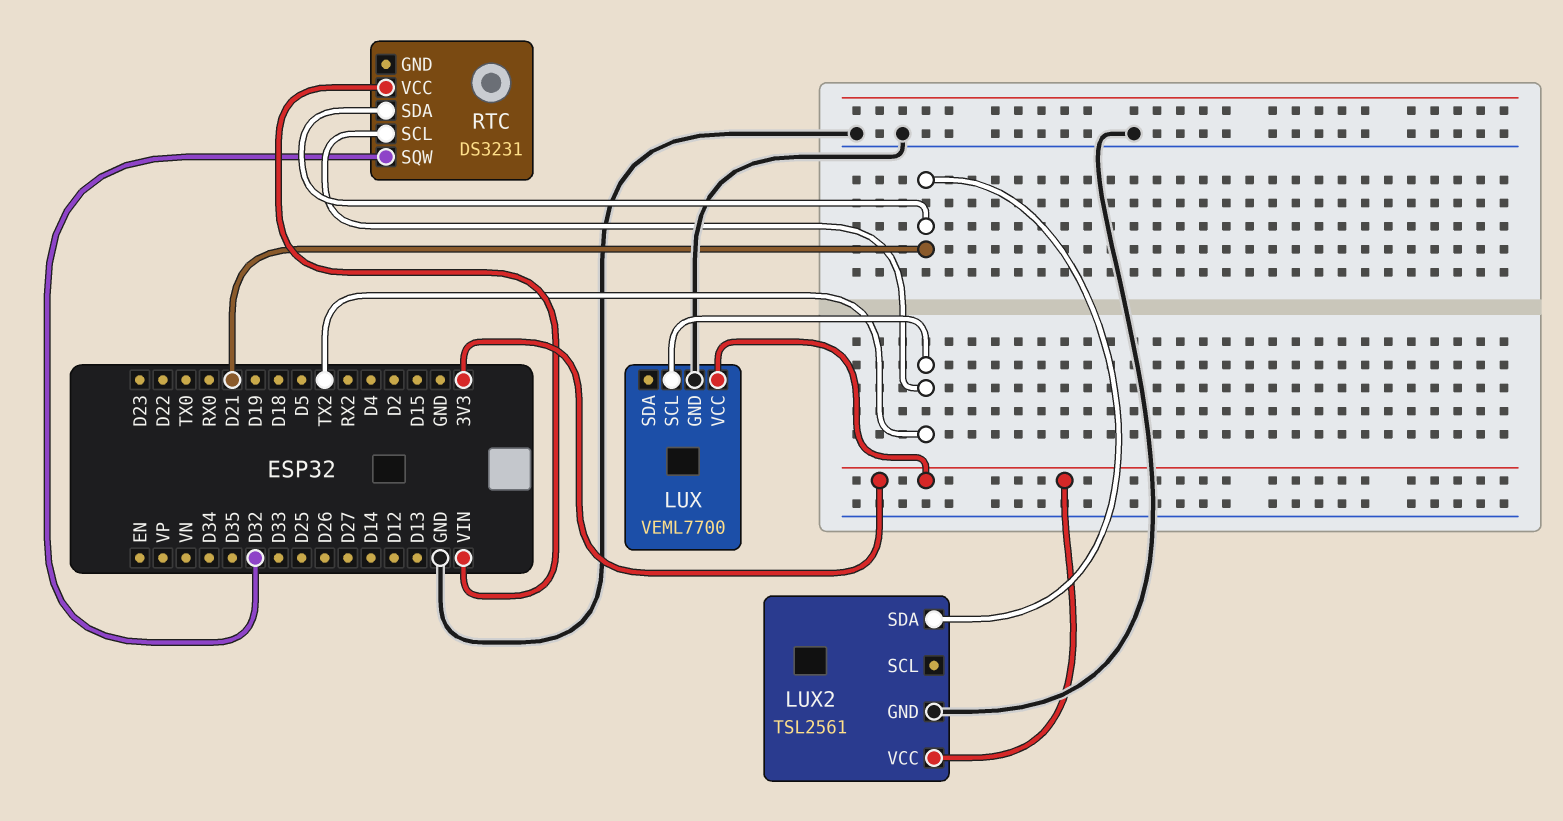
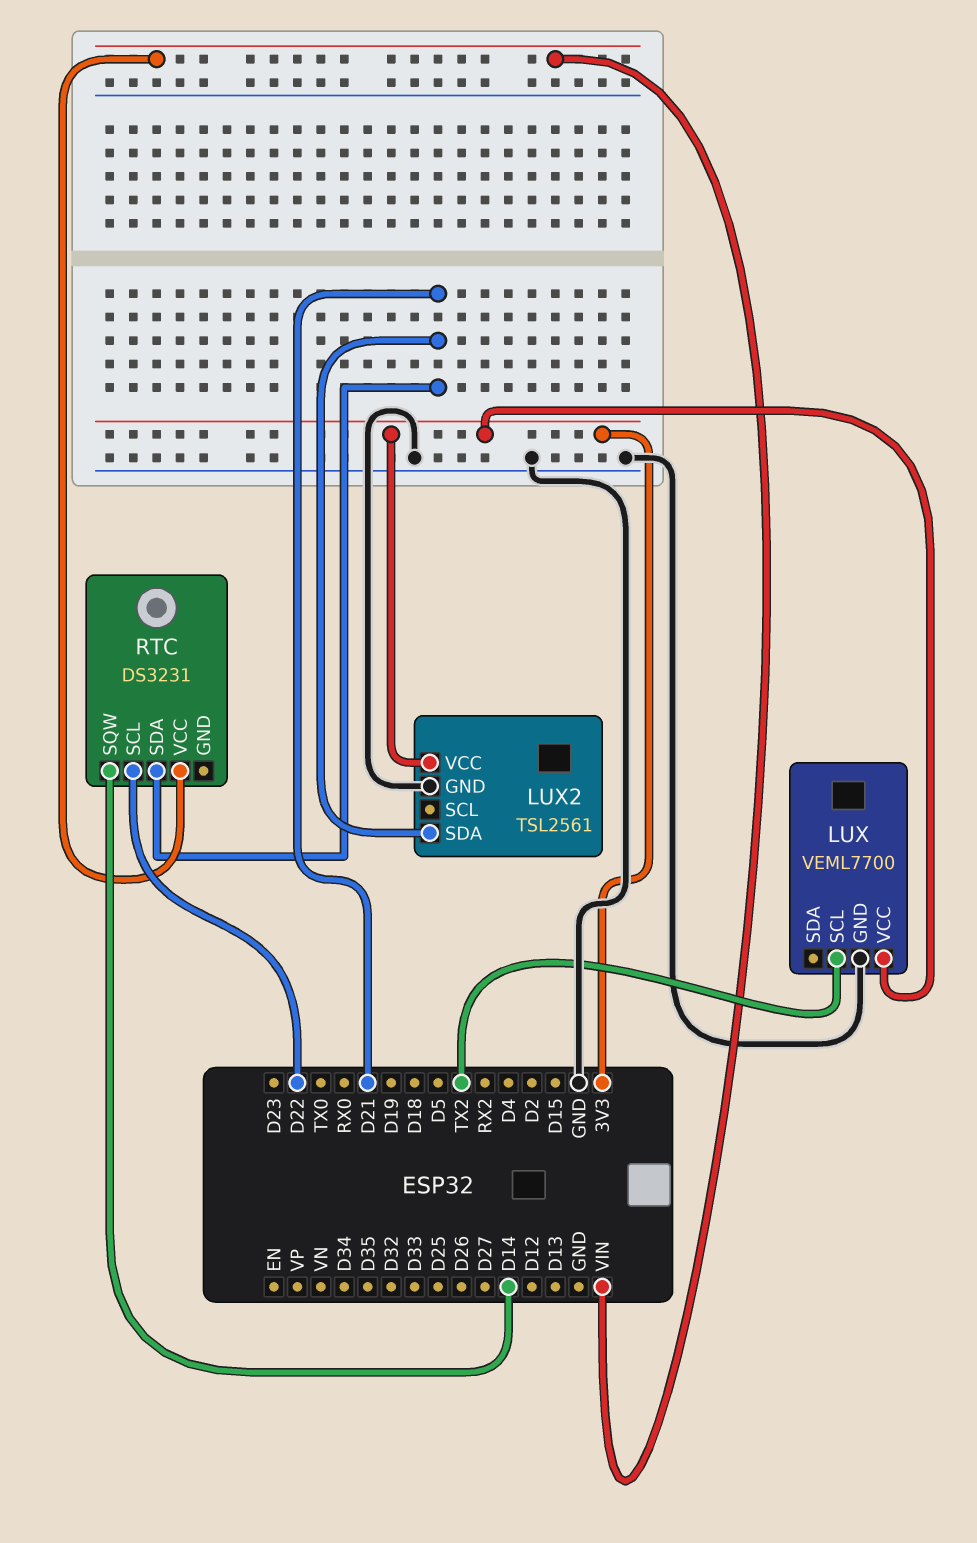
RTC pin SCL: TX2 -> D22
RTC pin SQW: D32 -> D14

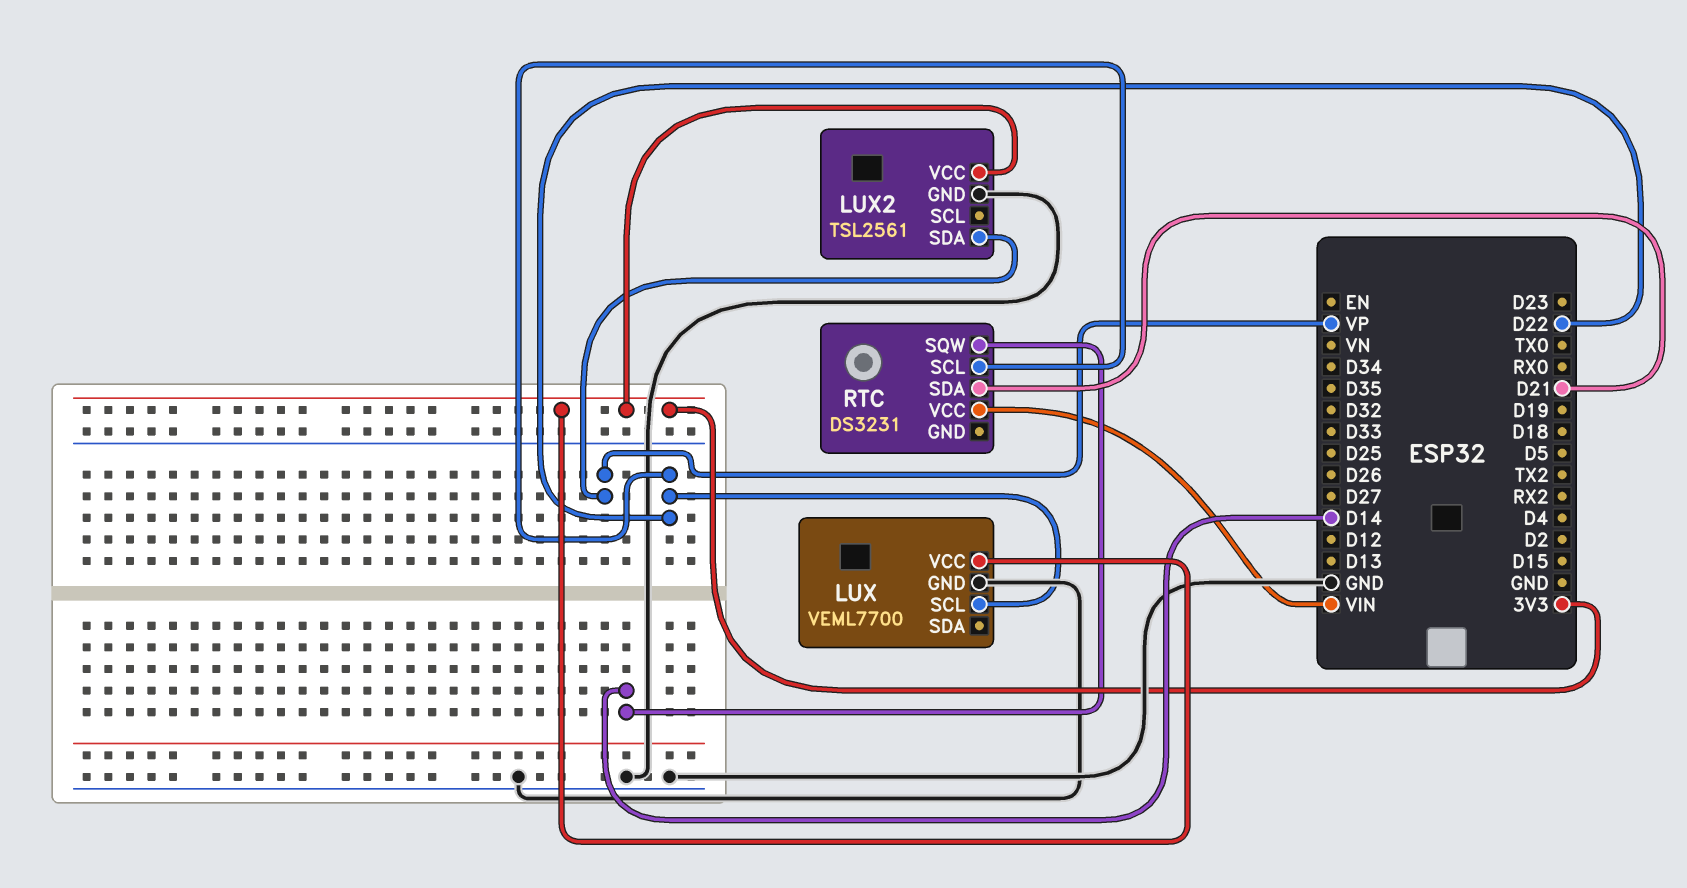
LUX pin SCL: TX2 -> D22
LUX2 pin SDA: D21 -> VP

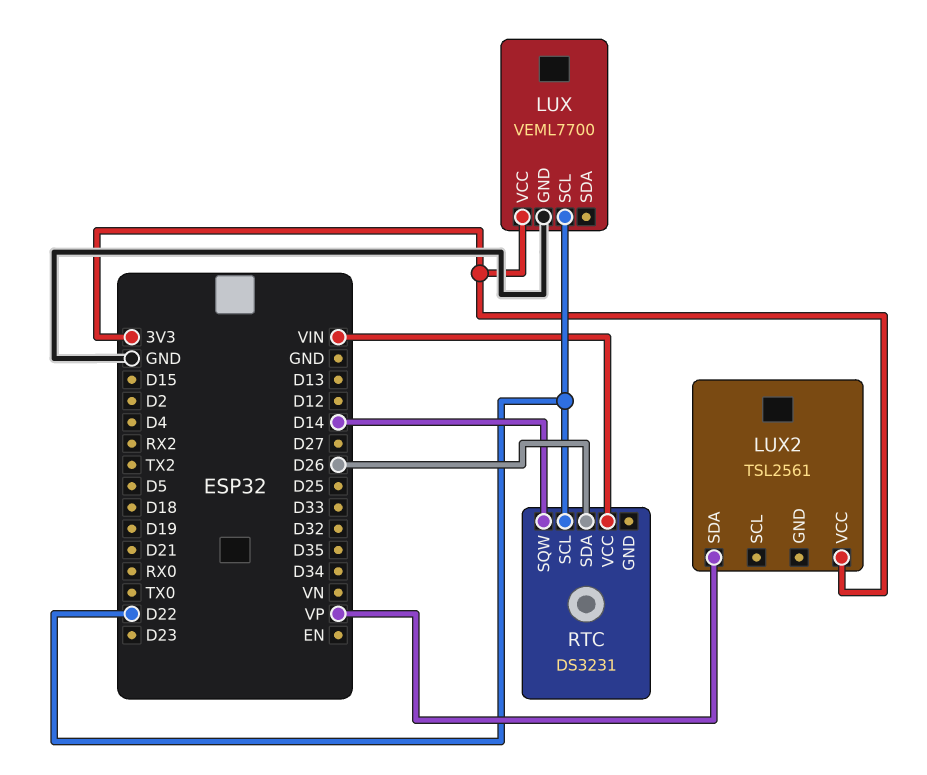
LUX2 pin GND: GND -> none
RTC pin SDA: D21 -> D26

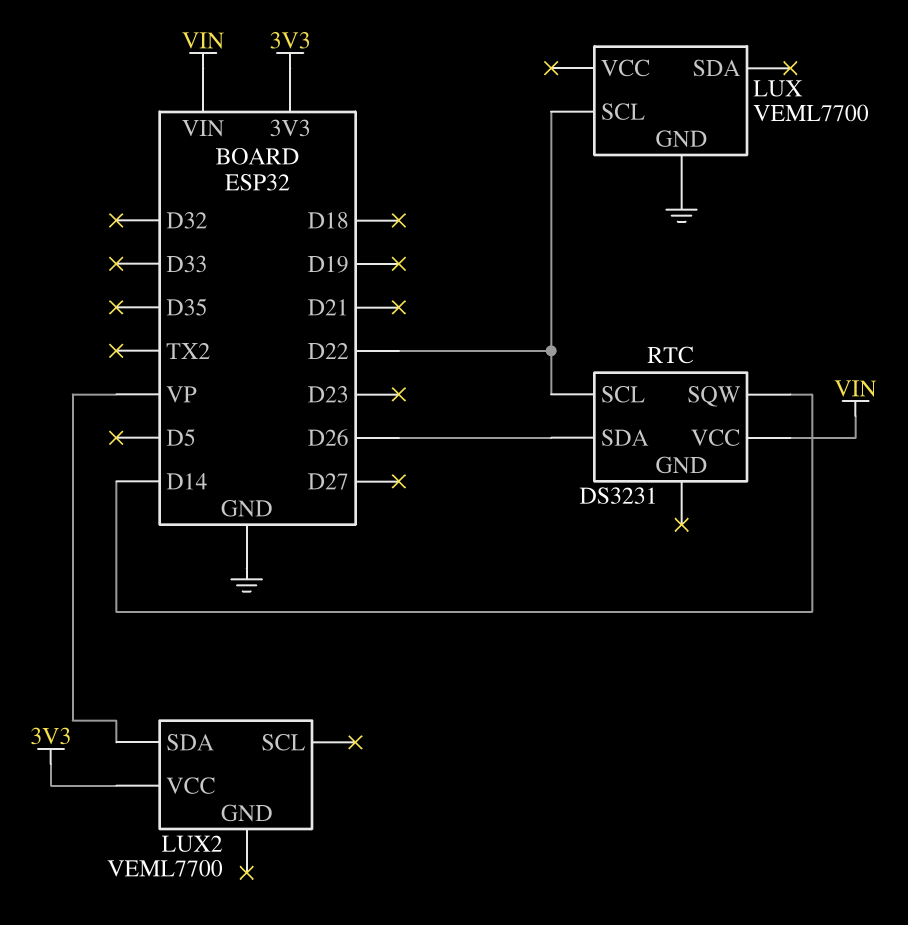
LUX pin VCC: 3V3 -> none
LUX2: TSL2561 -> VEML7700

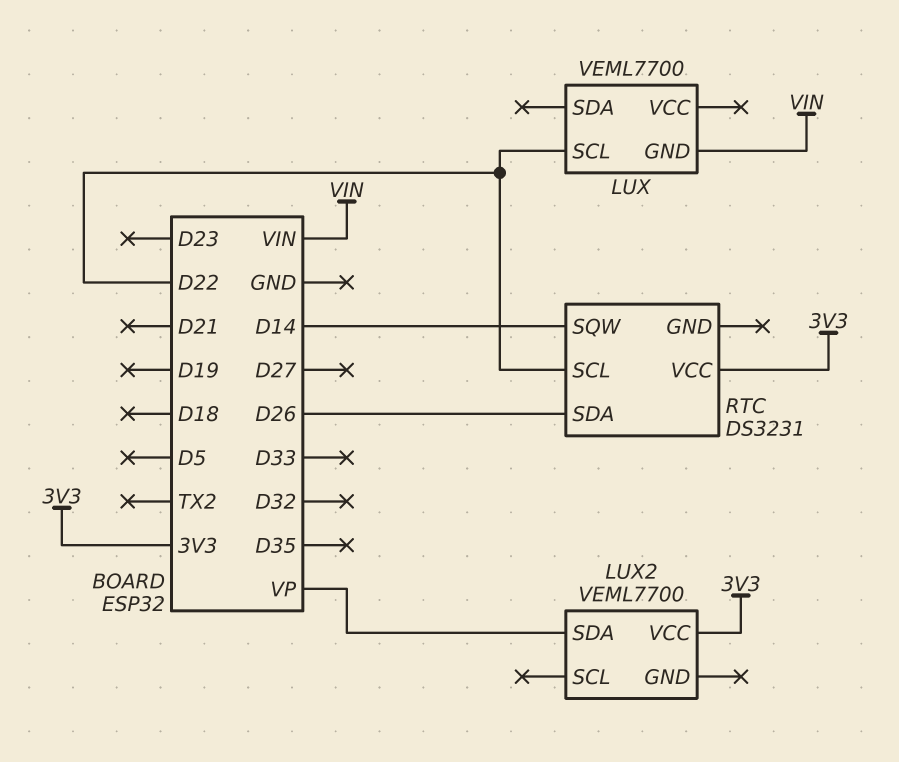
LUX pin GND: GND -> VIN
RTC pin VCC: VIN -> 3V3

